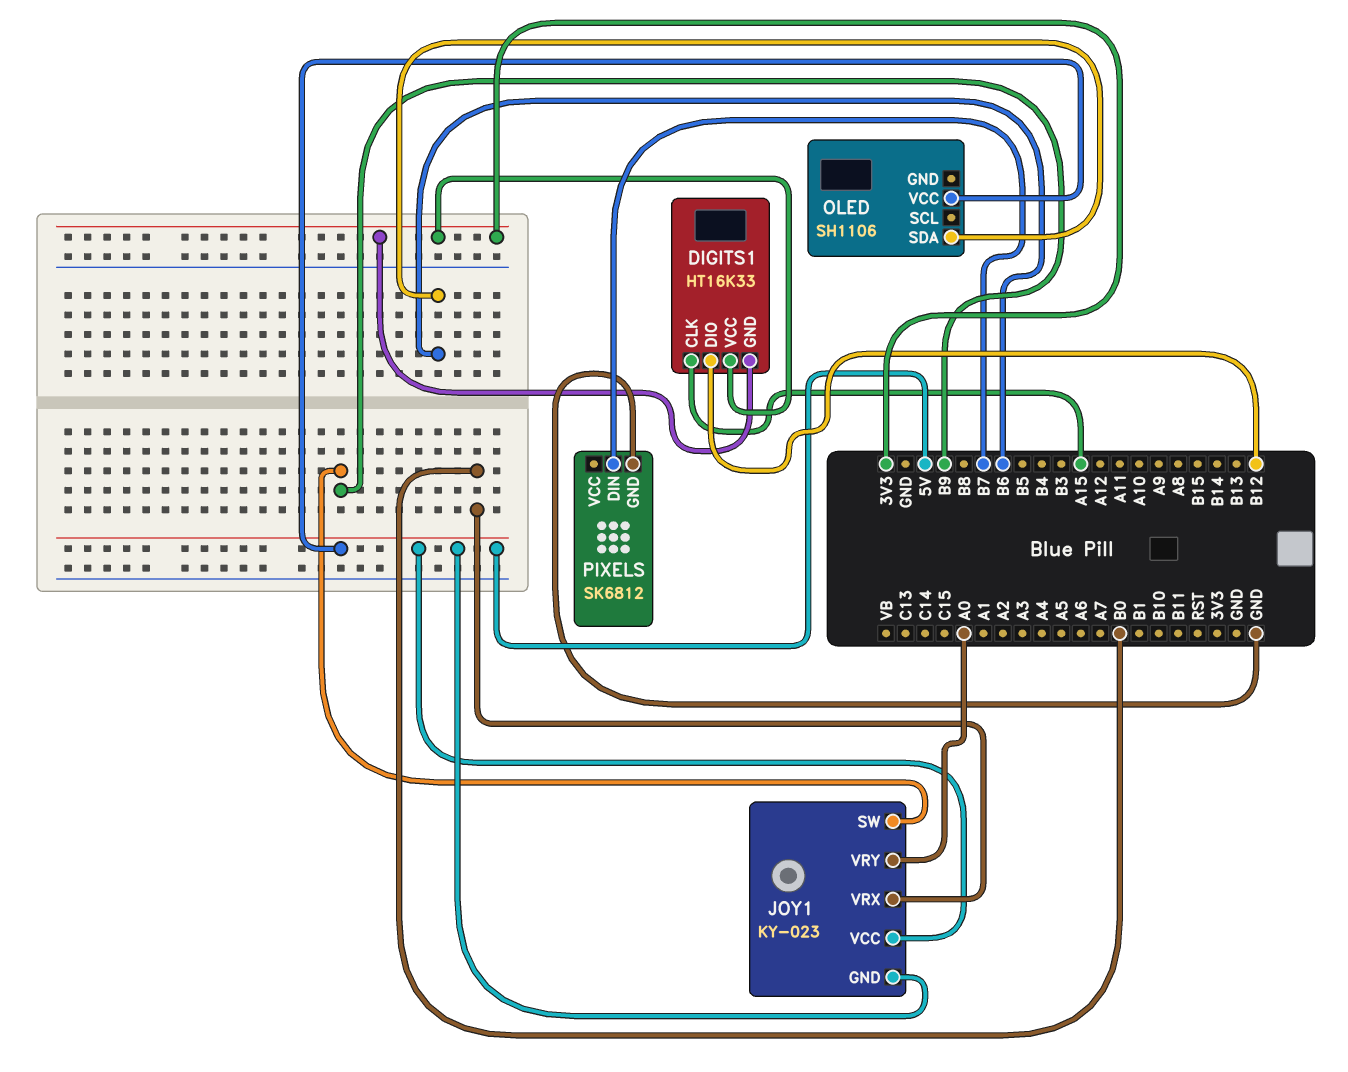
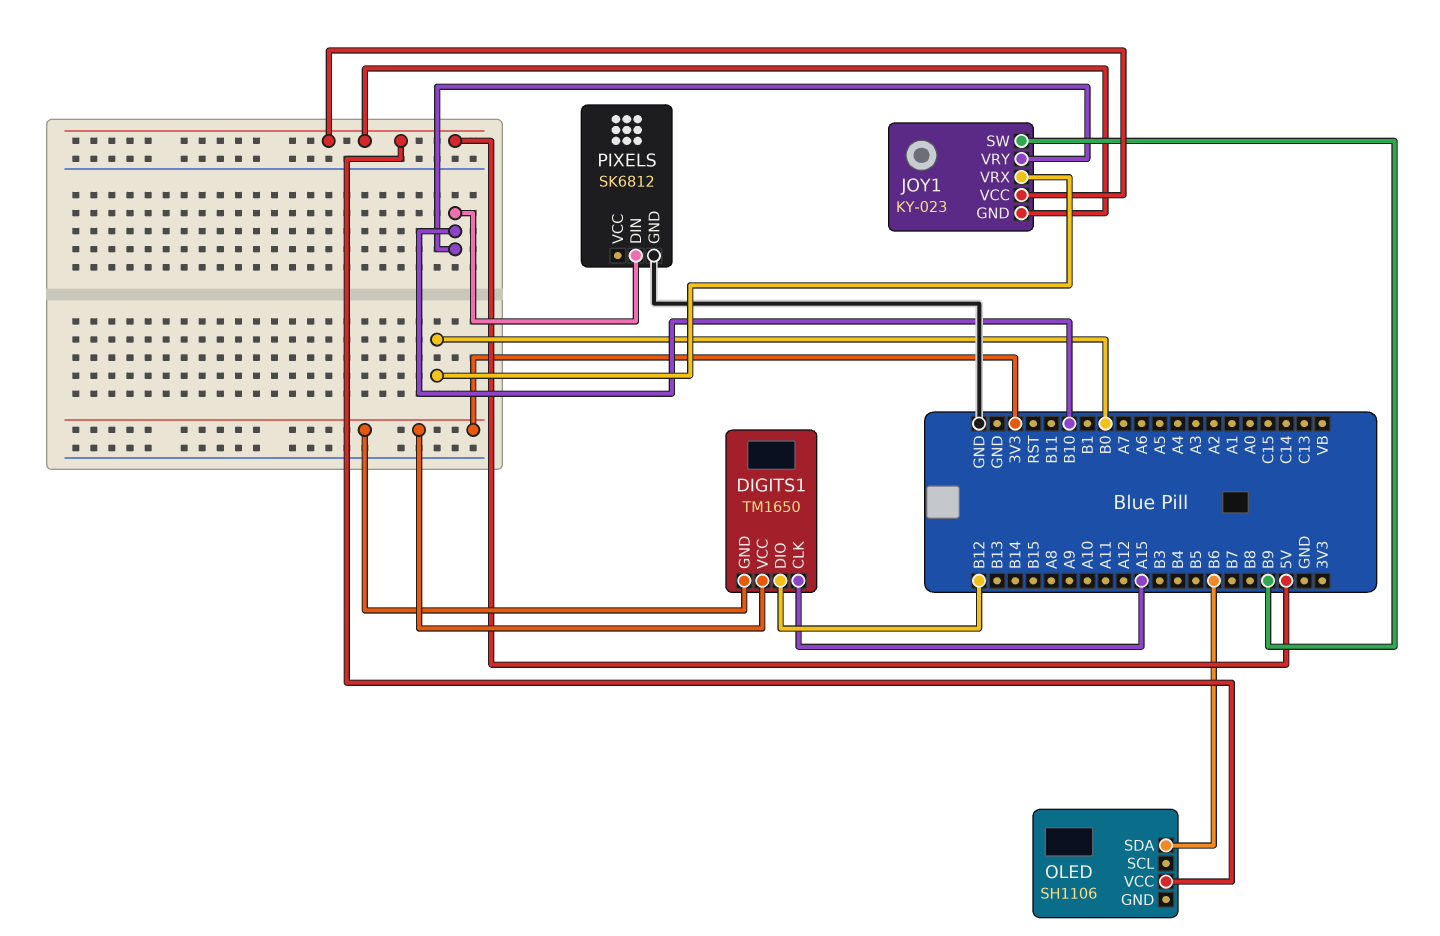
DIGITS1: HT16K33 -> TM1650
JOY1 pin VRY: A0 -> B10
PIXELS pin DIN: B7 -> B10

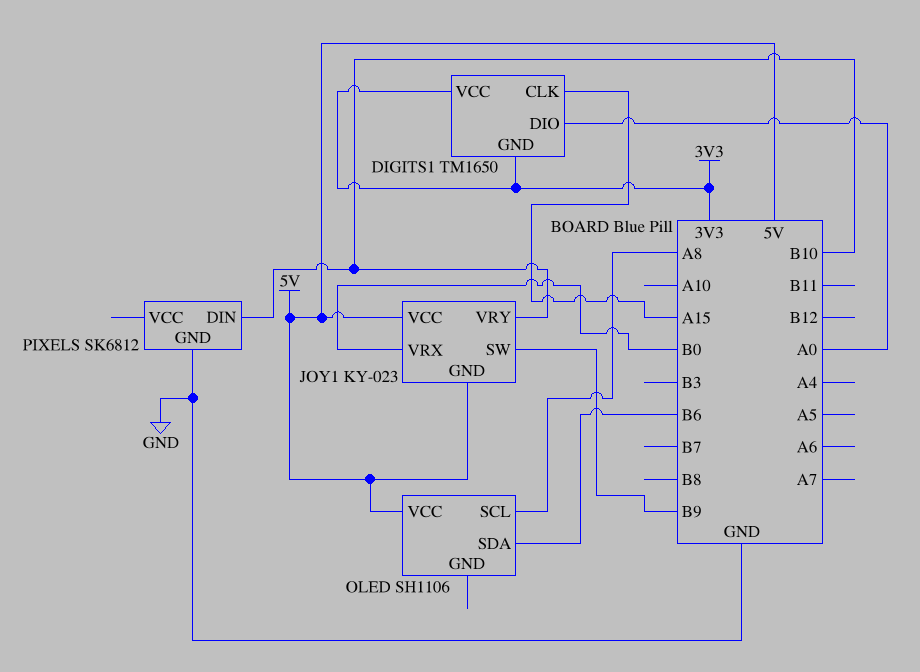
DIGITS1 pin DIO: B12 -> A0
OLED pin SCL: none -> A8

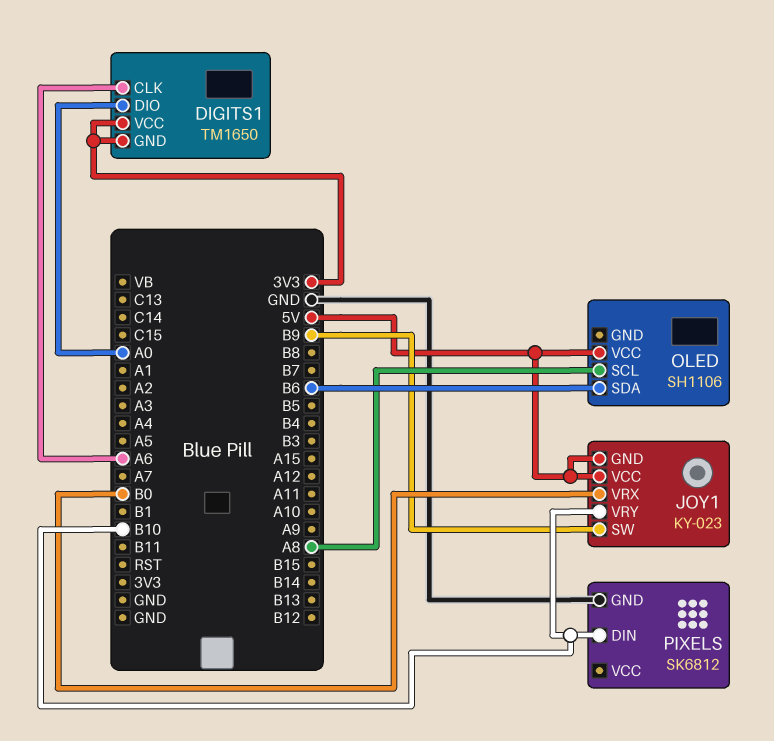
DIGITS1 pin CLK: A15 -> A6

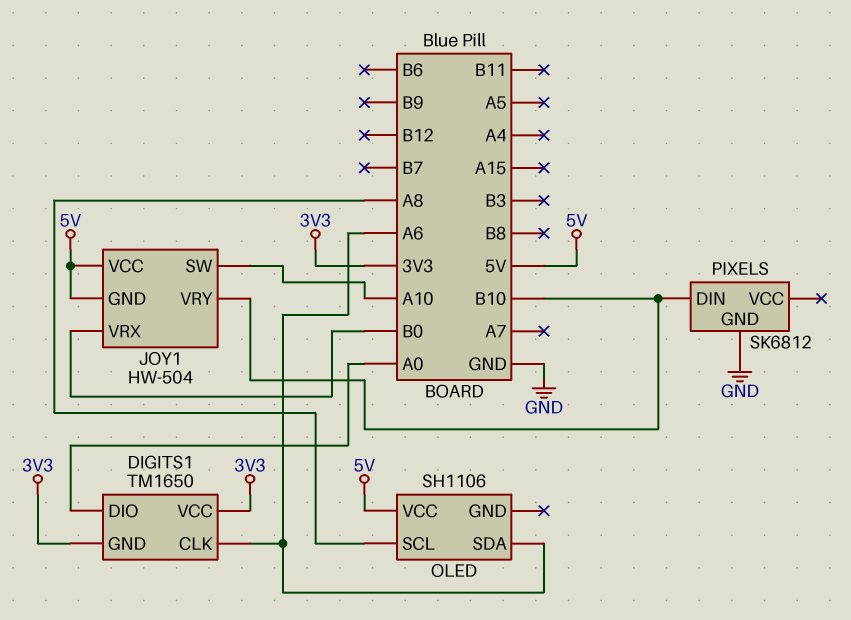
JOY1: KY-023 -> HW-504
JOY1 pin SW: B9 -> A10
OLED pin SDA: B6 -> A6

